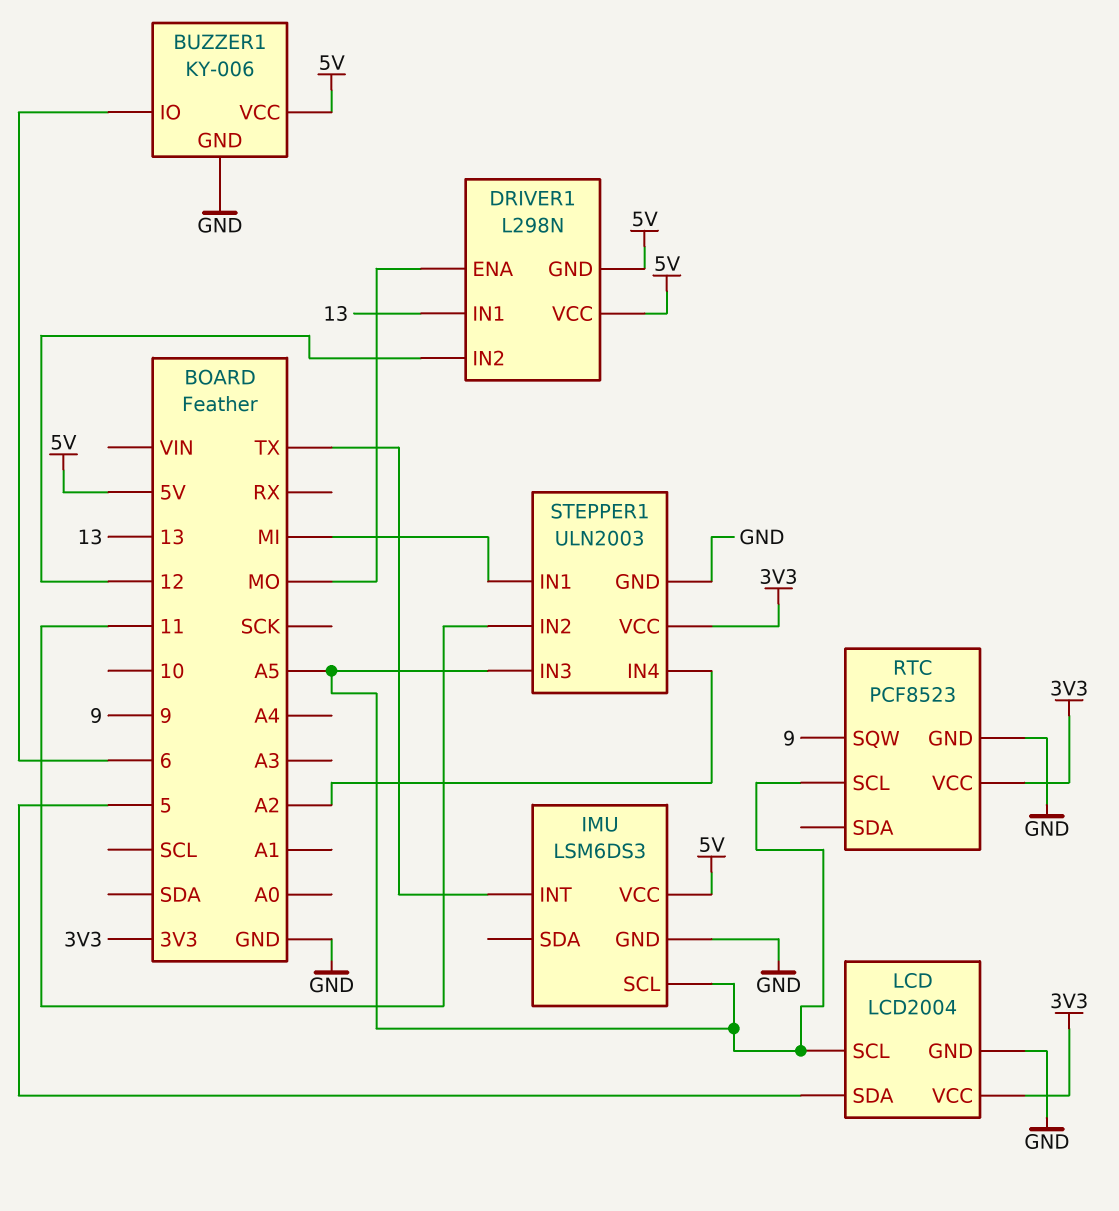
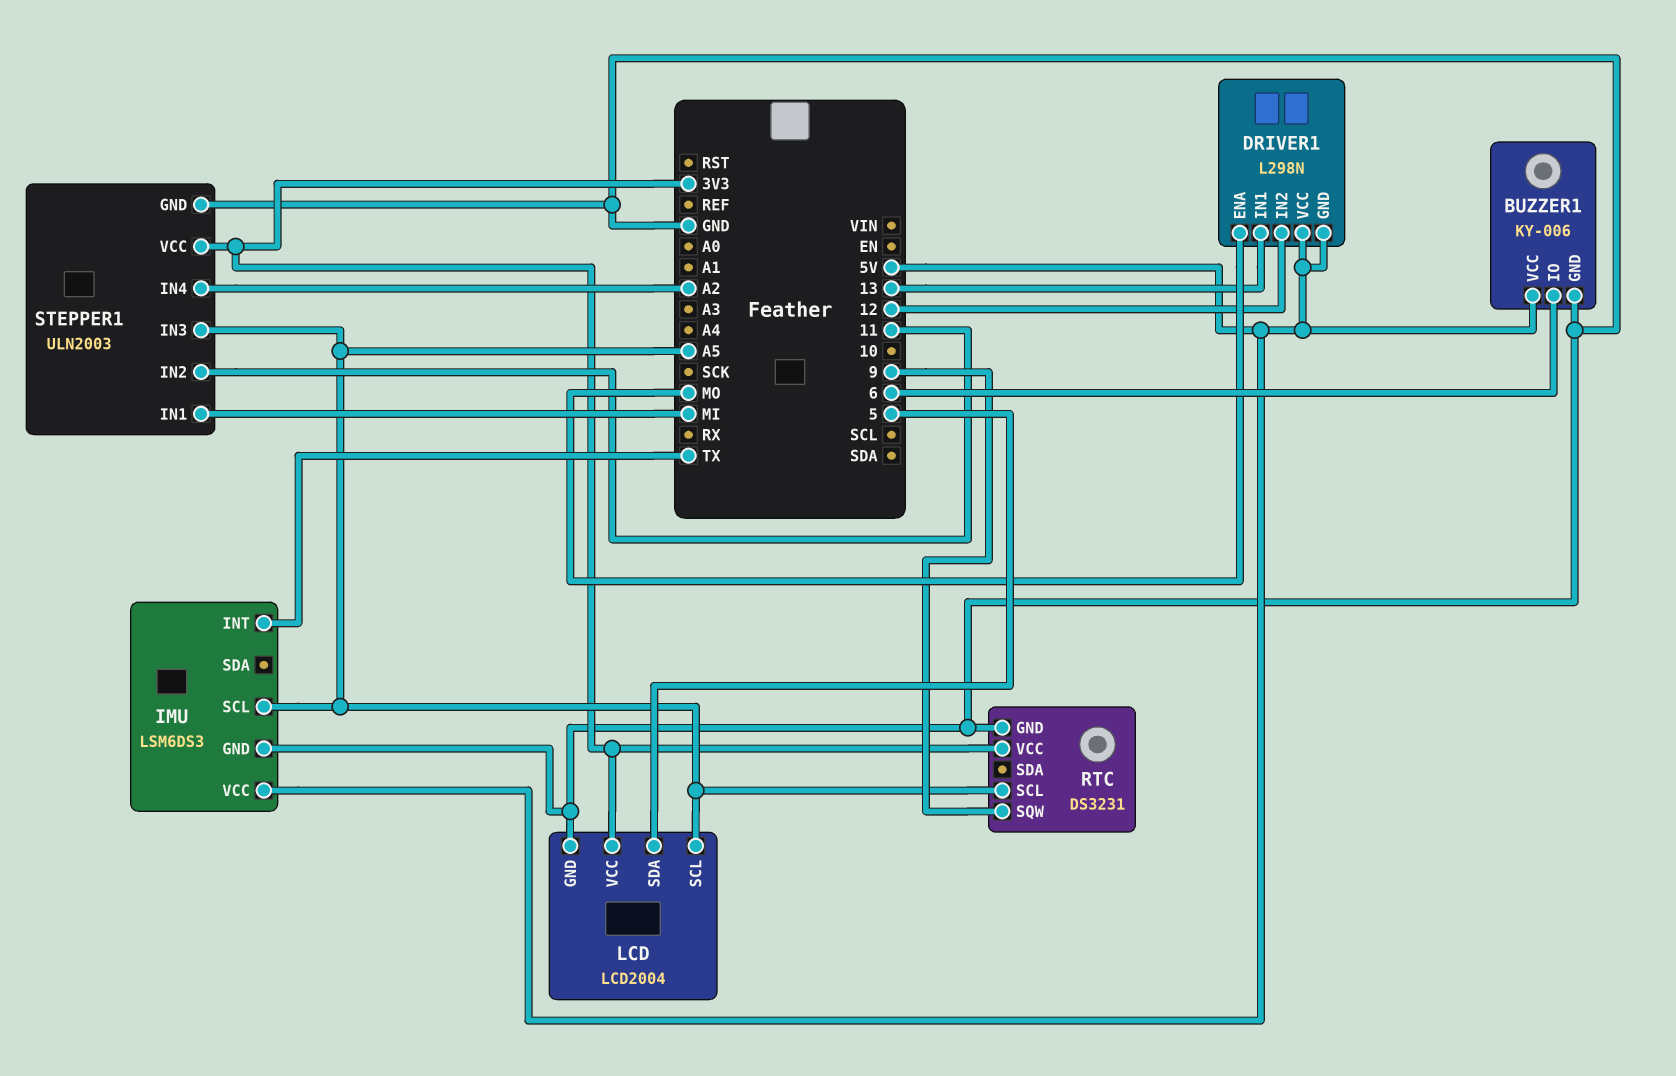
RTC: PCF8523 -> DS3231

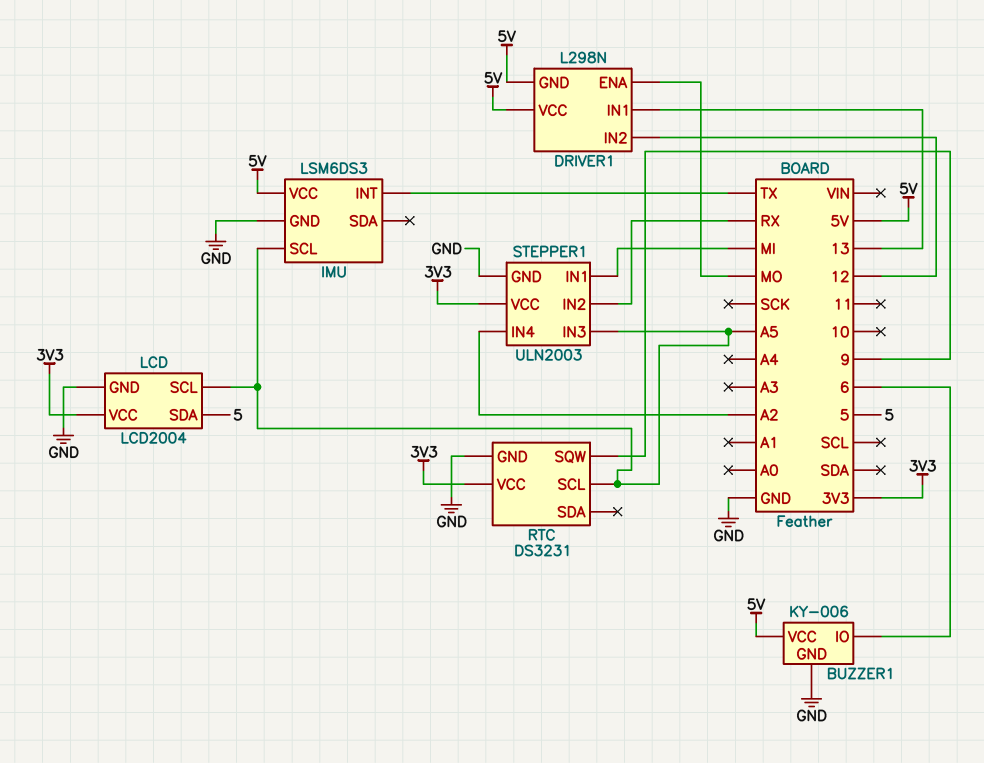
STEPPER1 pin IN2: 11 -> RX

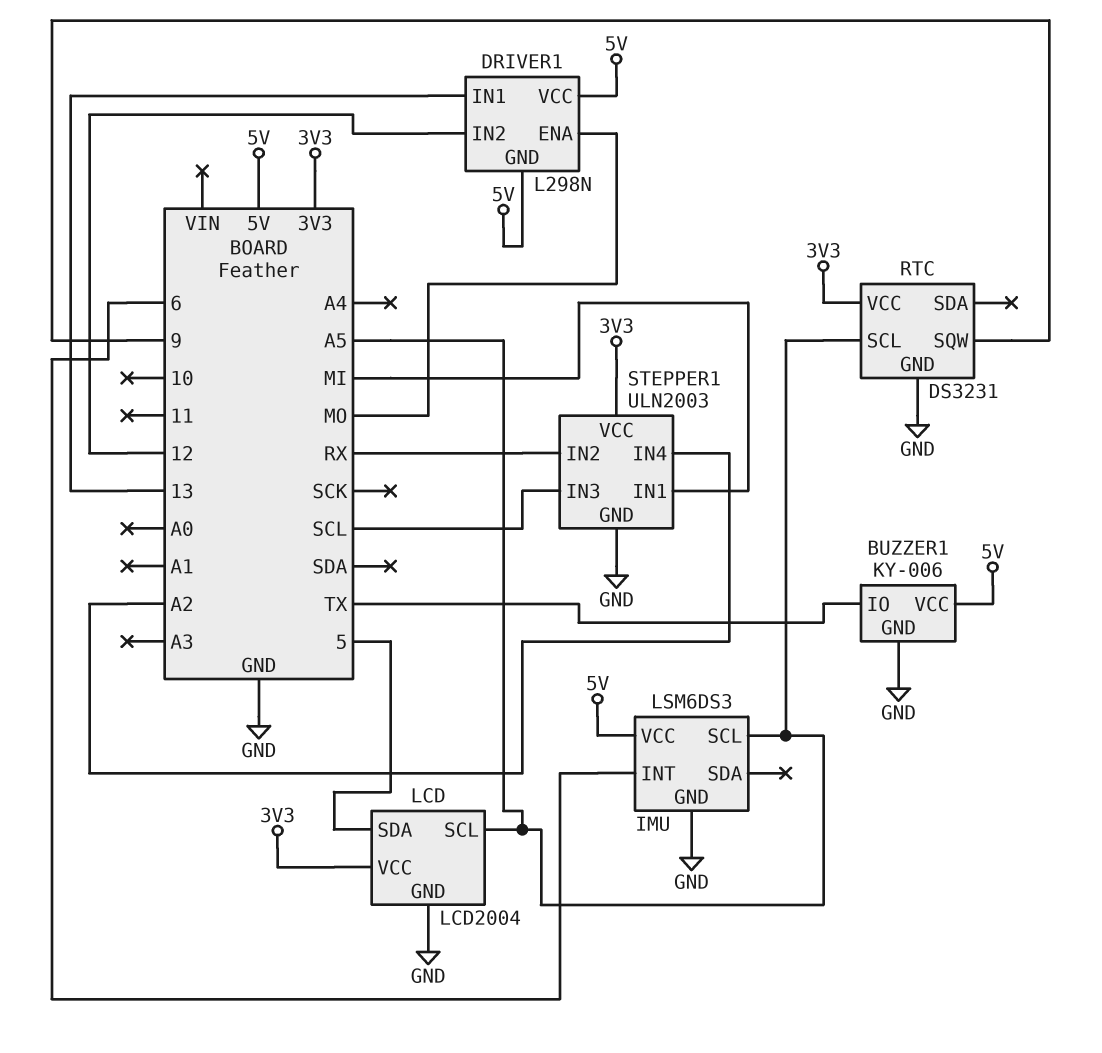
BUZZER1 pin IO: 6 -> TX
IMU pin INT: TX -> 6
STEPPER1 pin IN3: A5 -> SCL

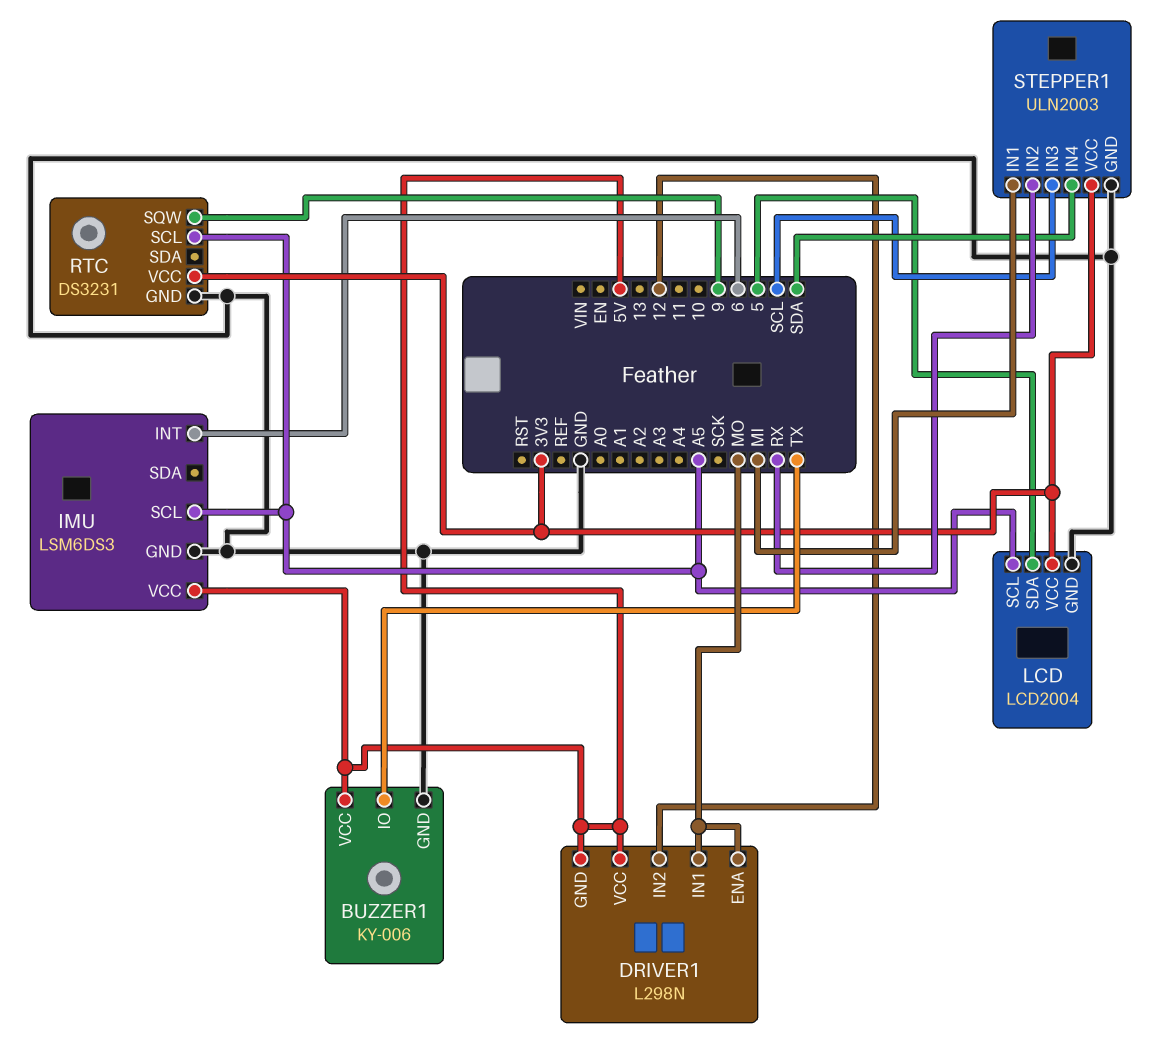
DRIVER1 pin IN1: 13 -> MO
STEPPER1 pin IN4: A2 -> SDA

